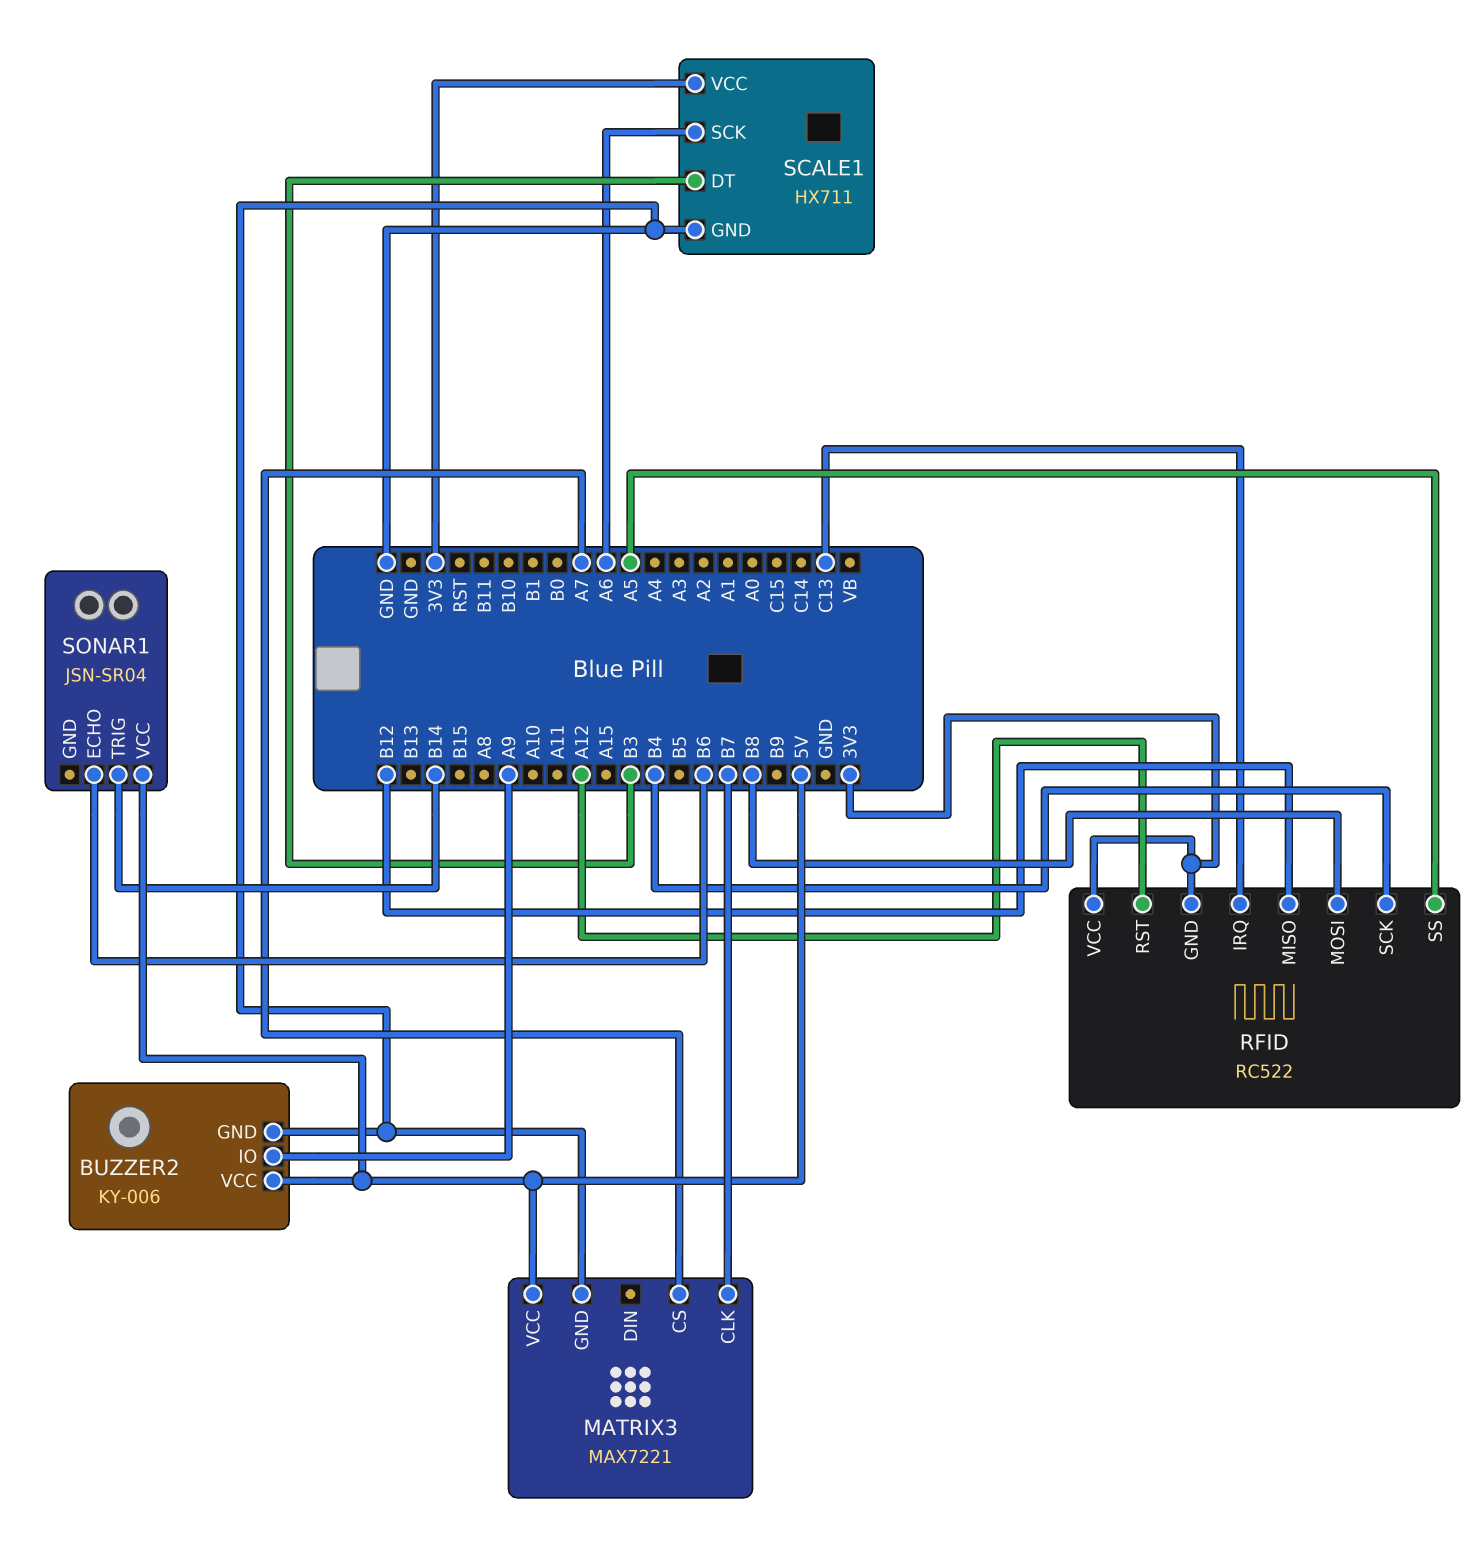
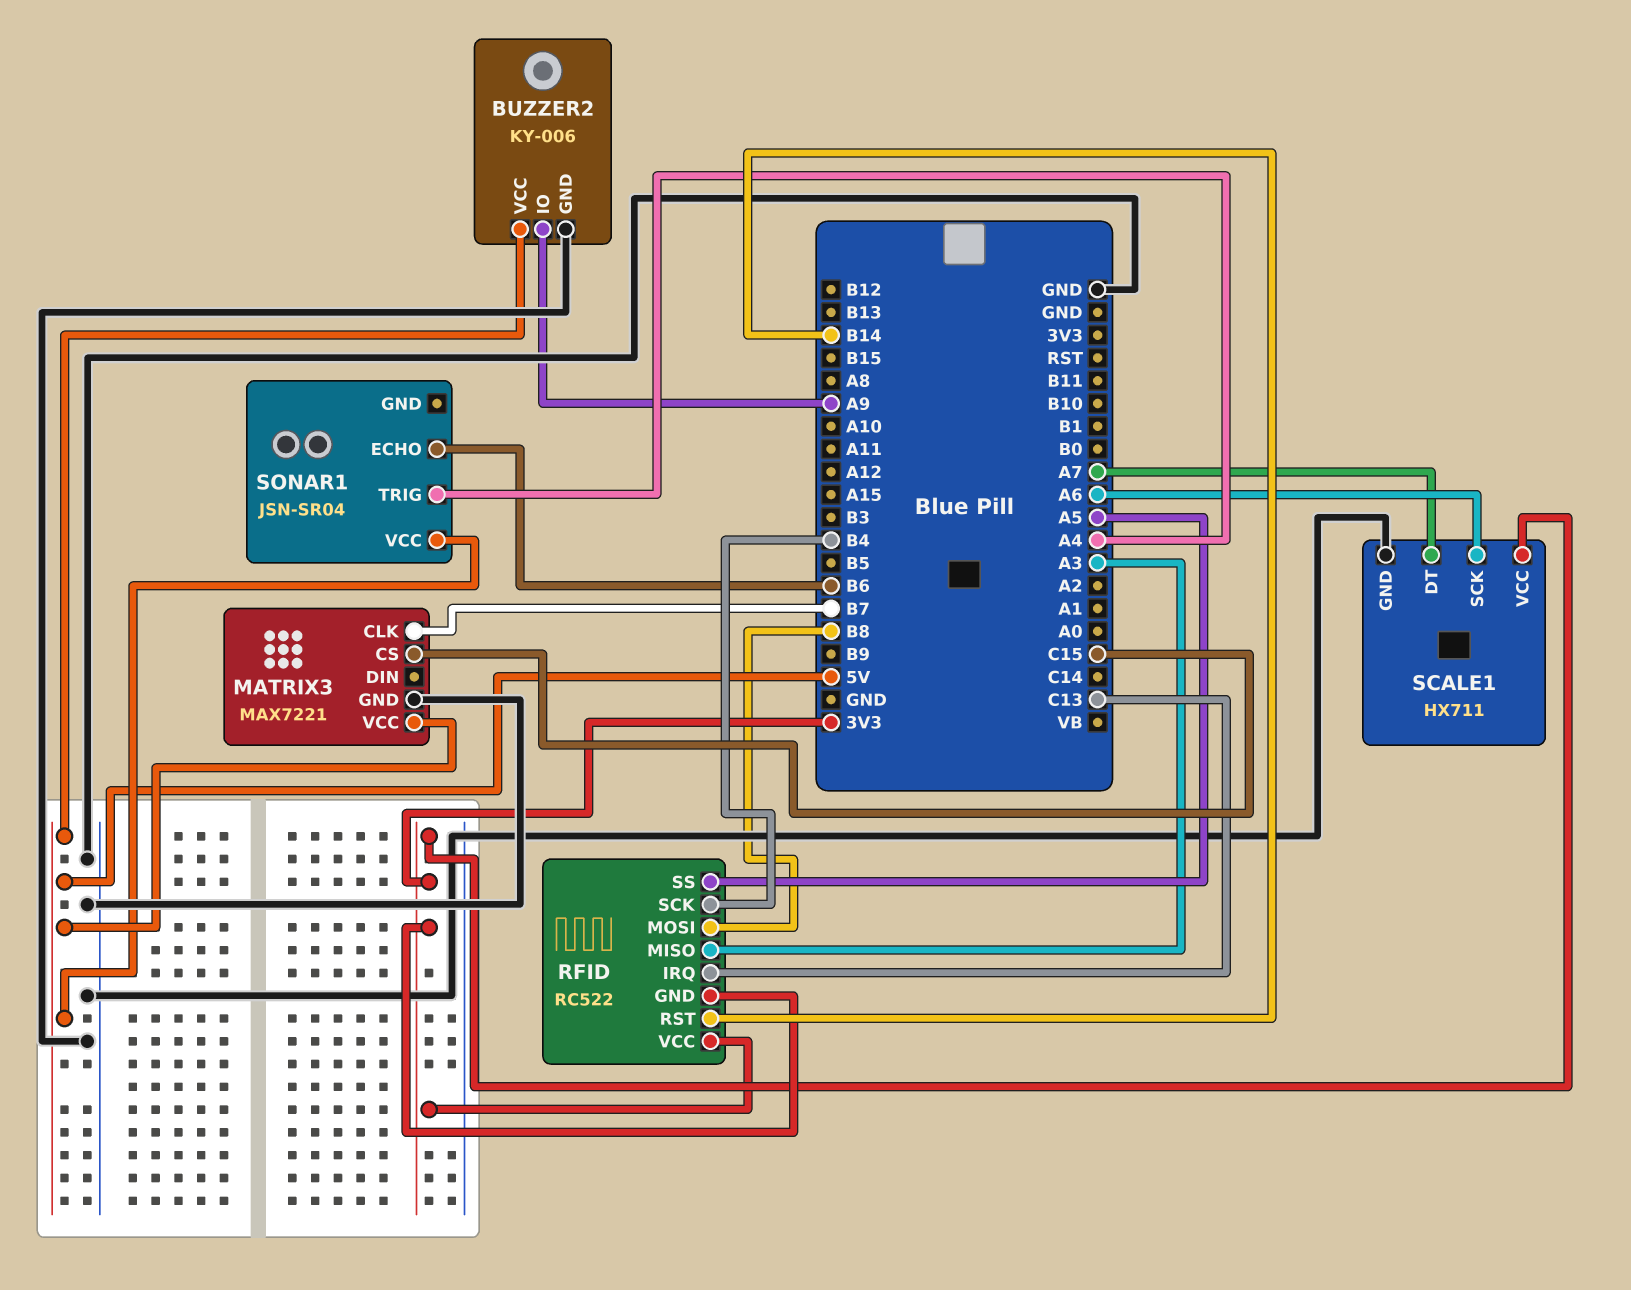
MATRIX3 pin CS: A7 -> C15
RFID pin MISO: B12 -> A3
RFID pin RST: A12 -> B14
SCALE1 pin DT: B3 -> A7
SONAR1 pin TRIG: B14 -> A4

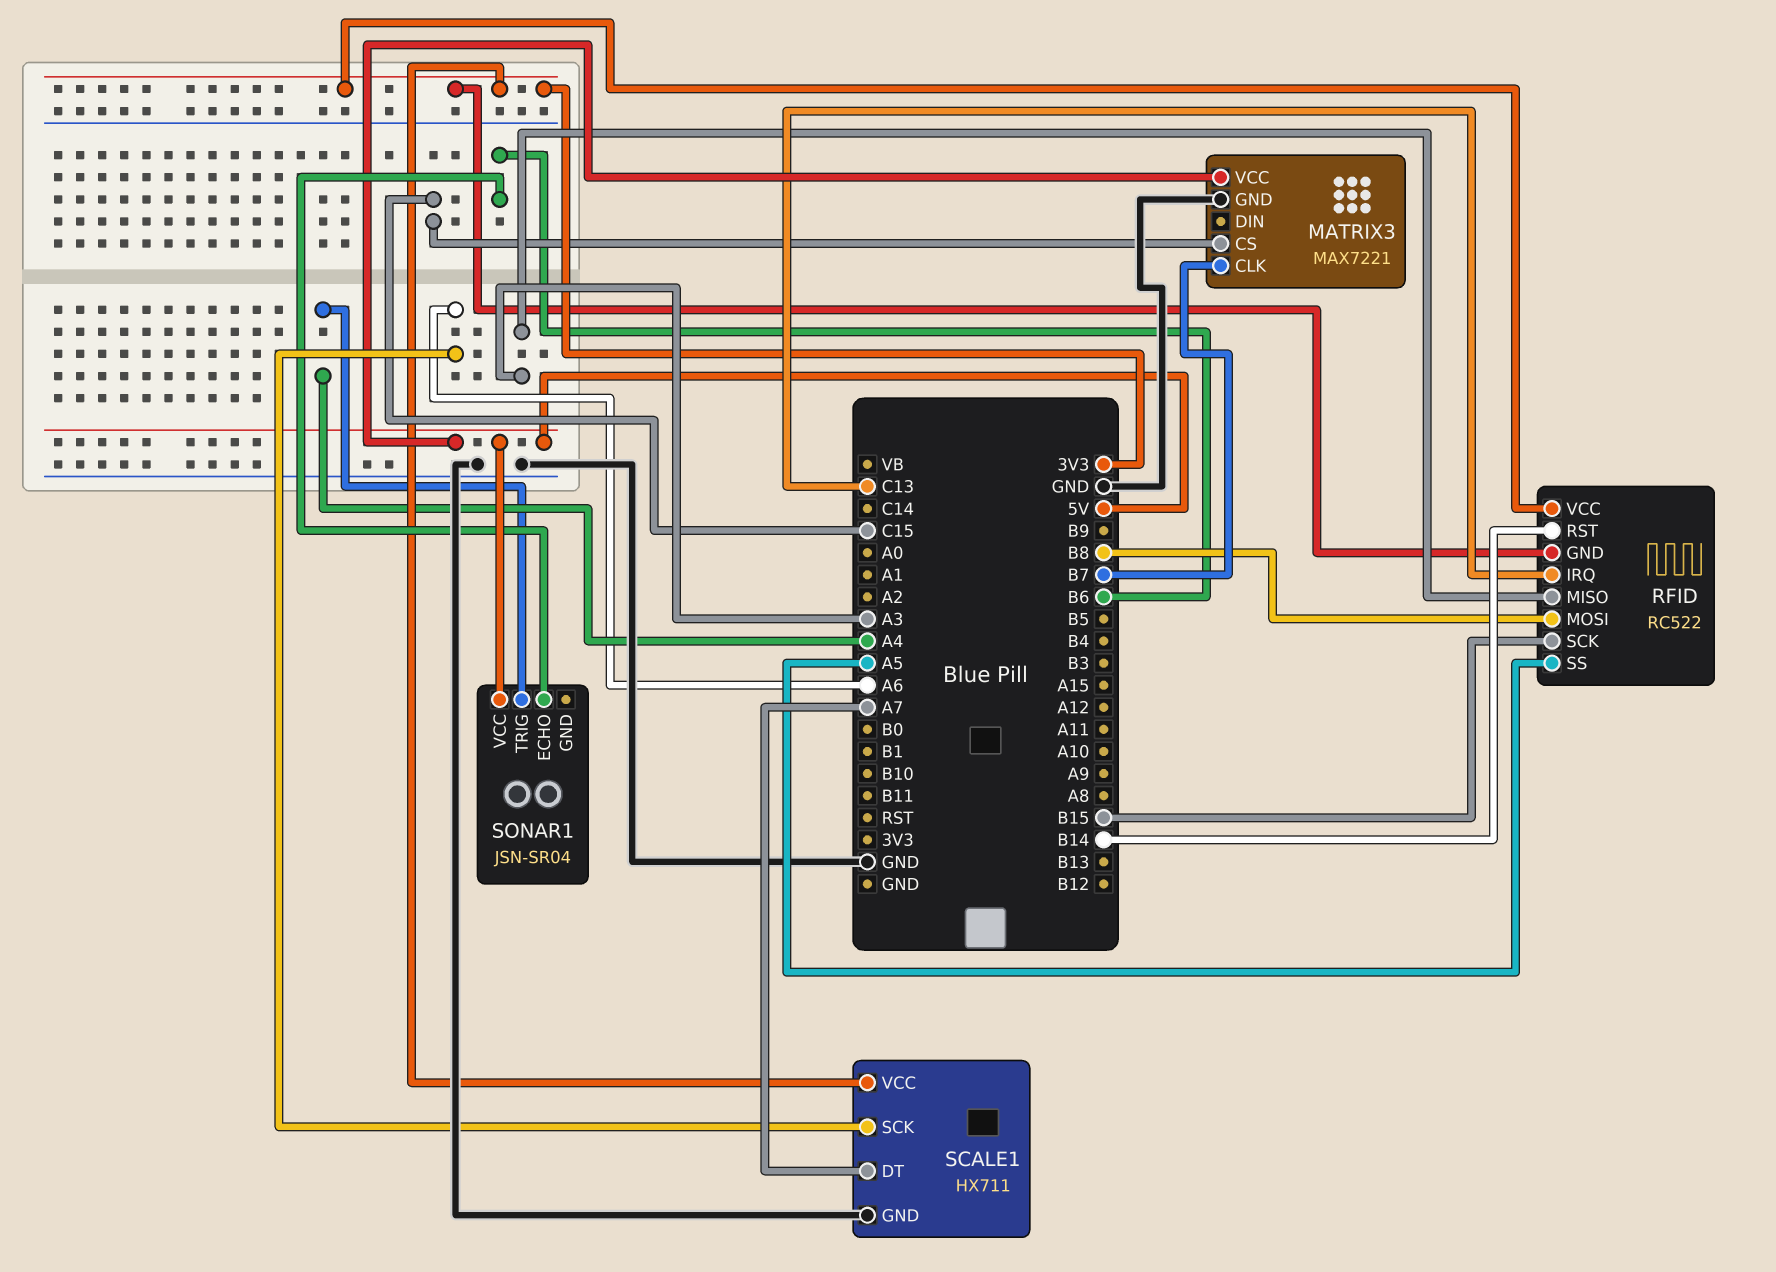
BUZZER2: KY-006 -> none
BUZZER2 pin GND: GND -> none
BUZZER2 pin IO: A9 -> none
BUZZER2 pin VCC: 5V -> none
RFID pin SCK: B4 -> B15

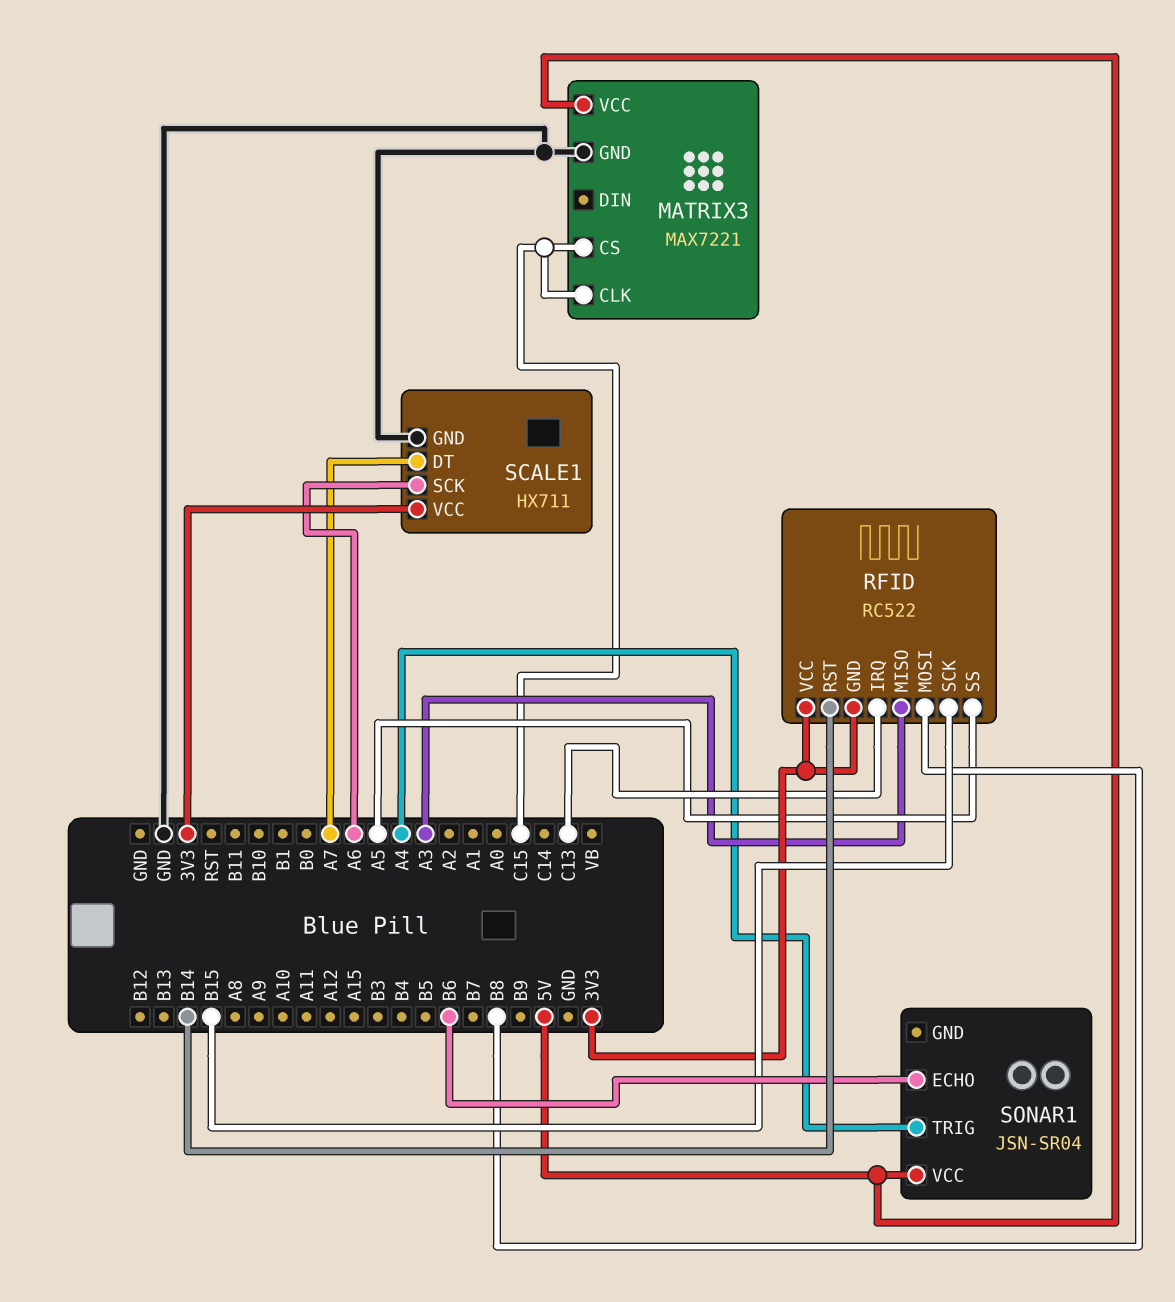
MATRIX3 pin CLK: B7 -> C15

